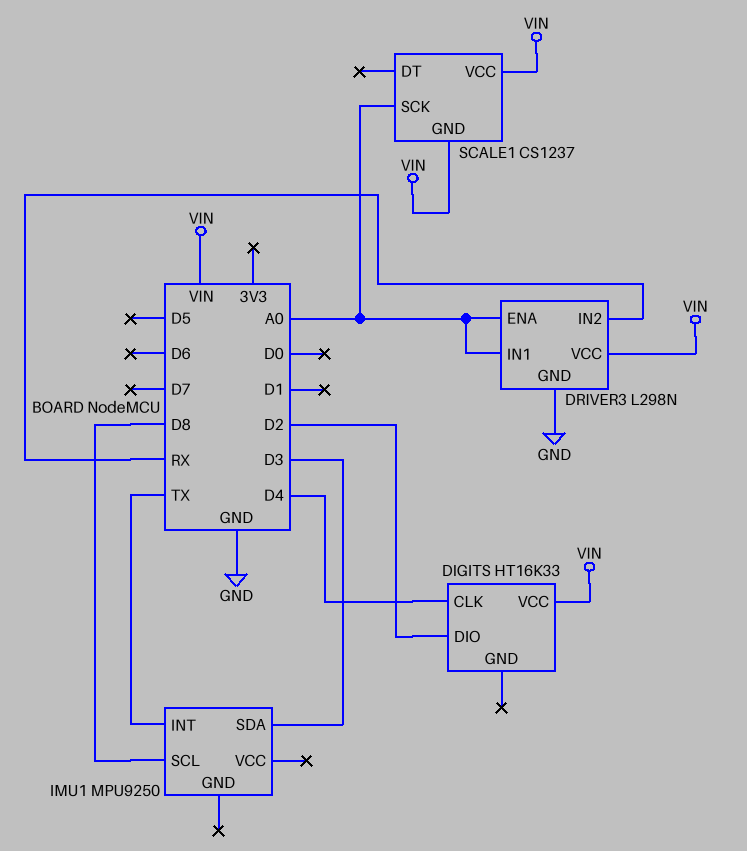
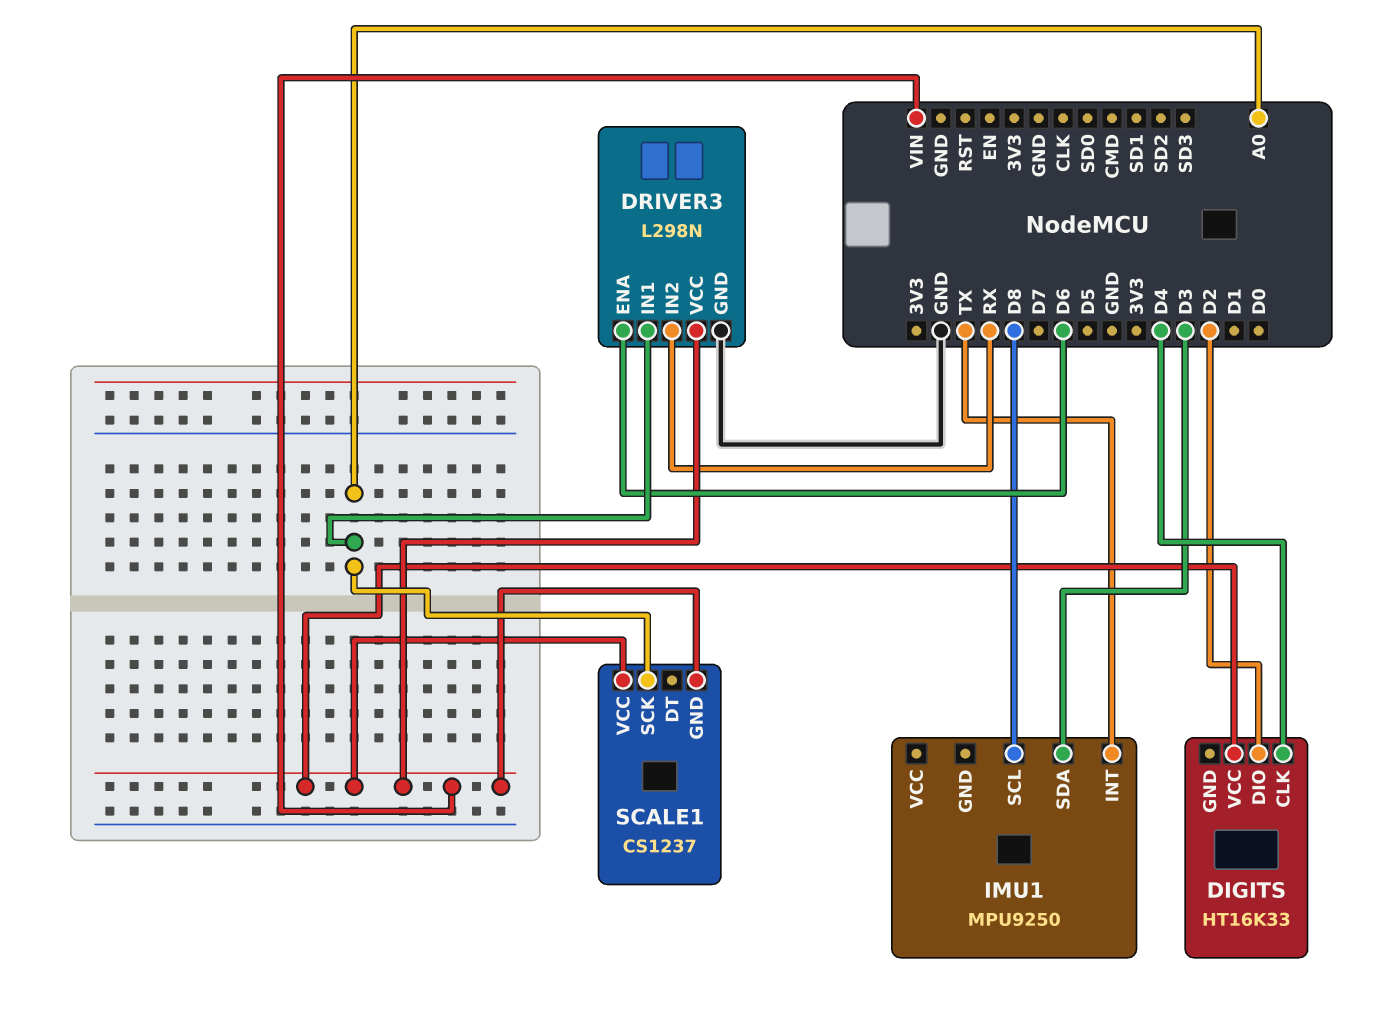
DRIVER3 pin ENA: A0 -> D6

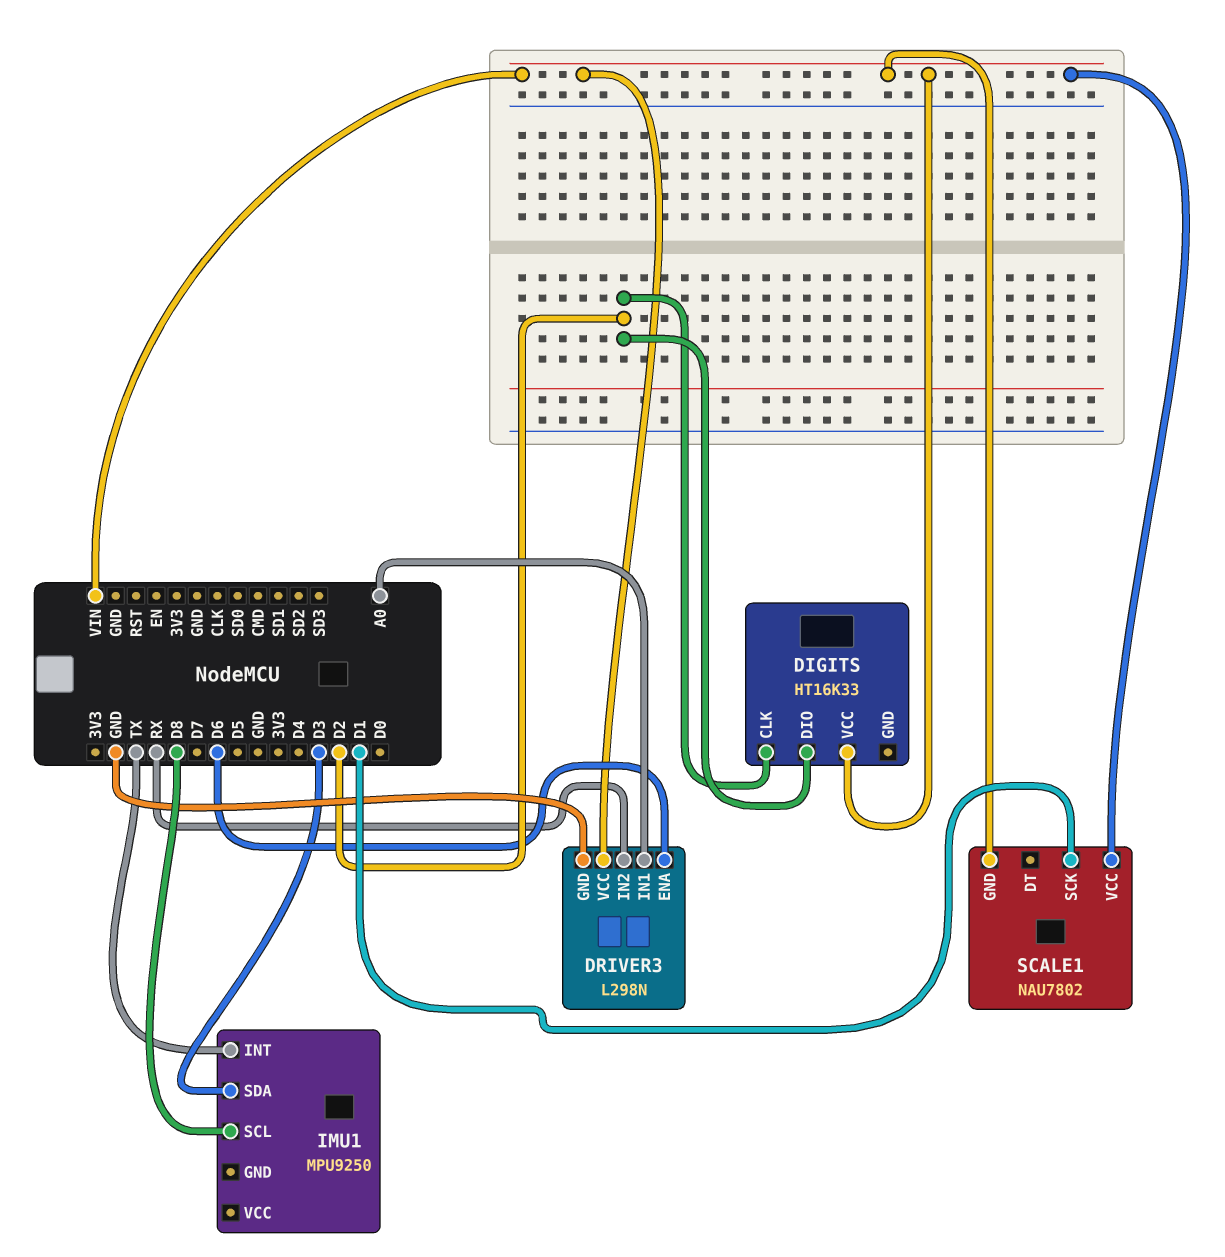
DIGITS pin CLK: D4 -> D2
SCALE1: CS1237 -> NAU7802
SCALE1 pin SCK: A0 -> D1

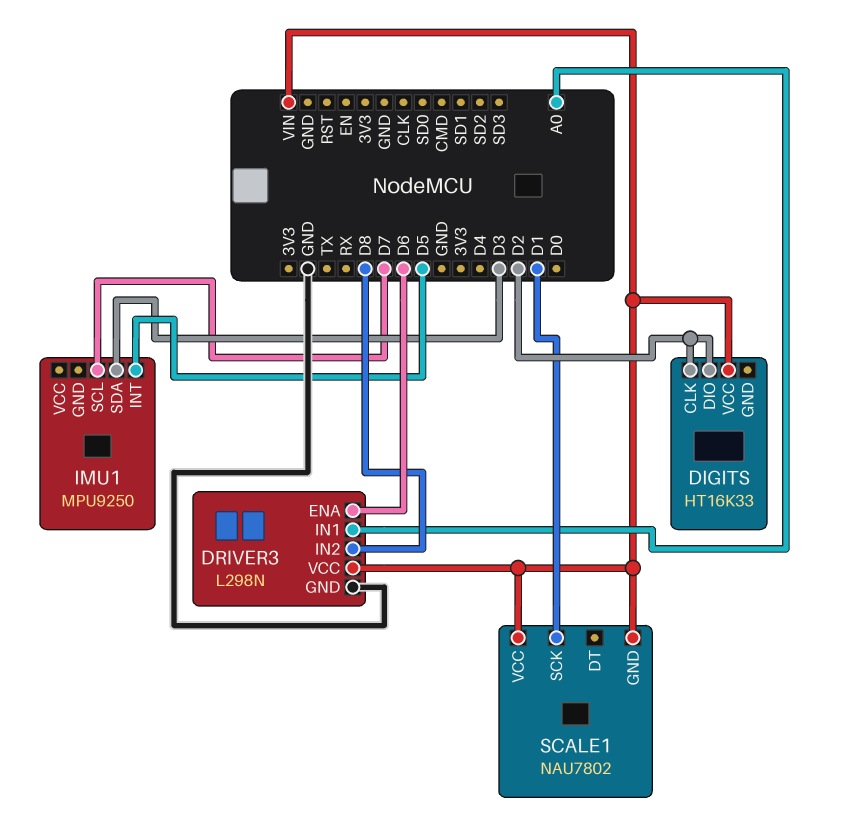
DRIVER3 pin IN2: RX -> D8
IMU1 pin INT: TX -> D5
IMU1 pin SCL: D8 -> D7

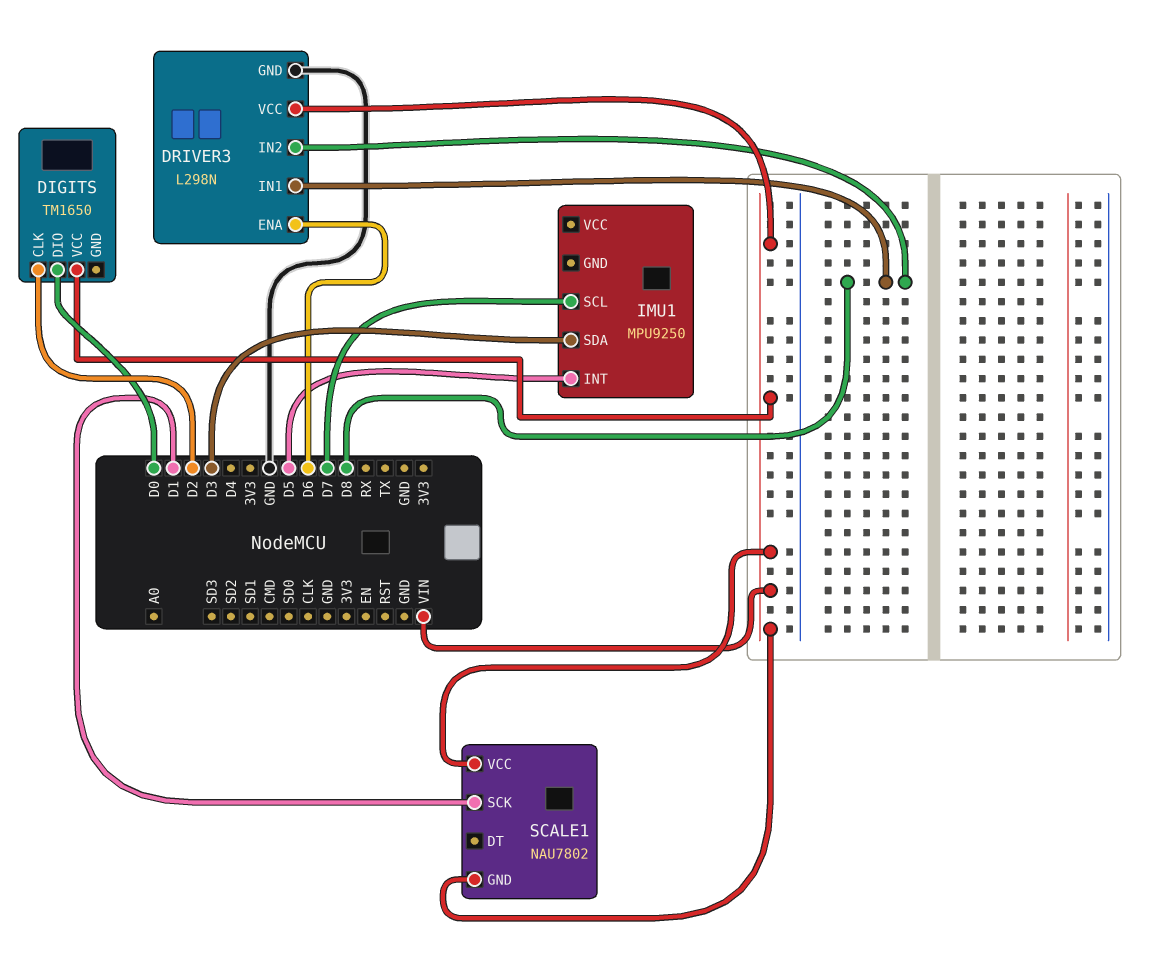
DIGITS: HT16K33 -> TM1650
DIGITS pin DIO: D2 -> D0
DRIVER3 pin IN1: A0 -> D8

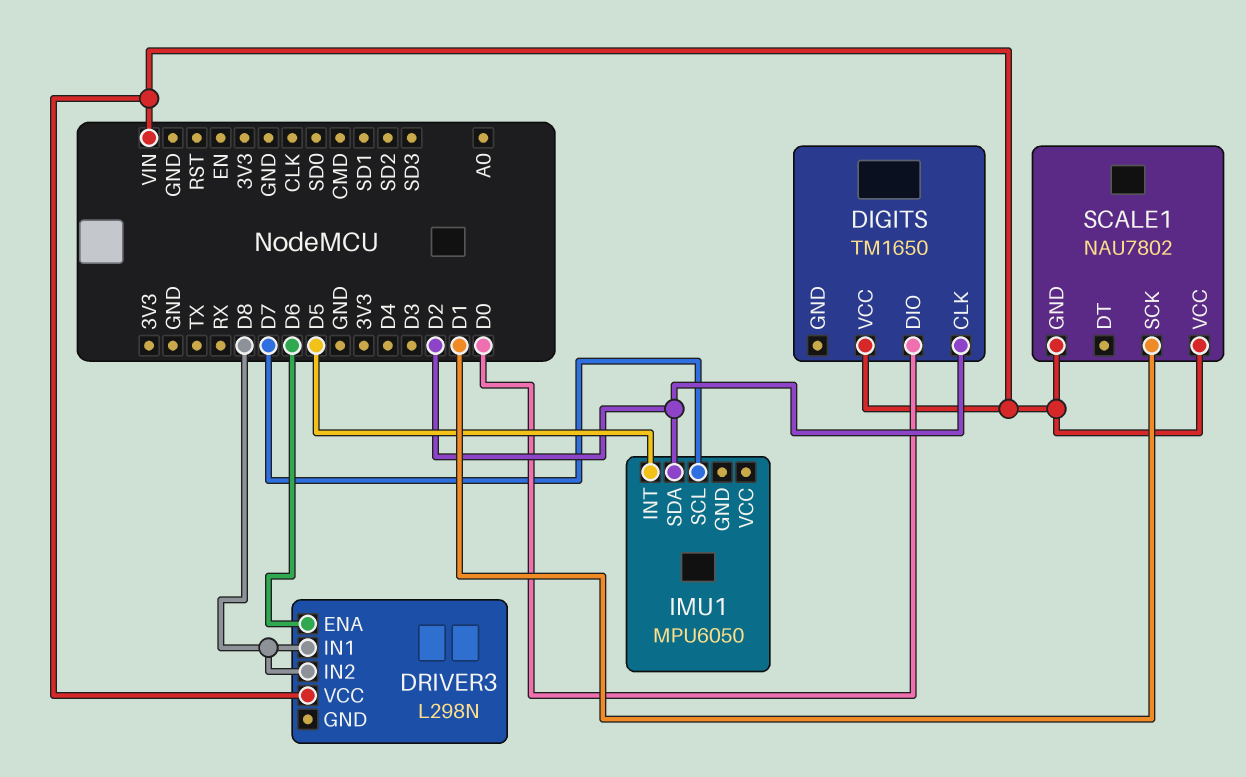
DRIVER3 pin GND: GND -> none
IMU1: MPU9250 -> MPU6050
IMU1 pin SDA: D3 -> D2

